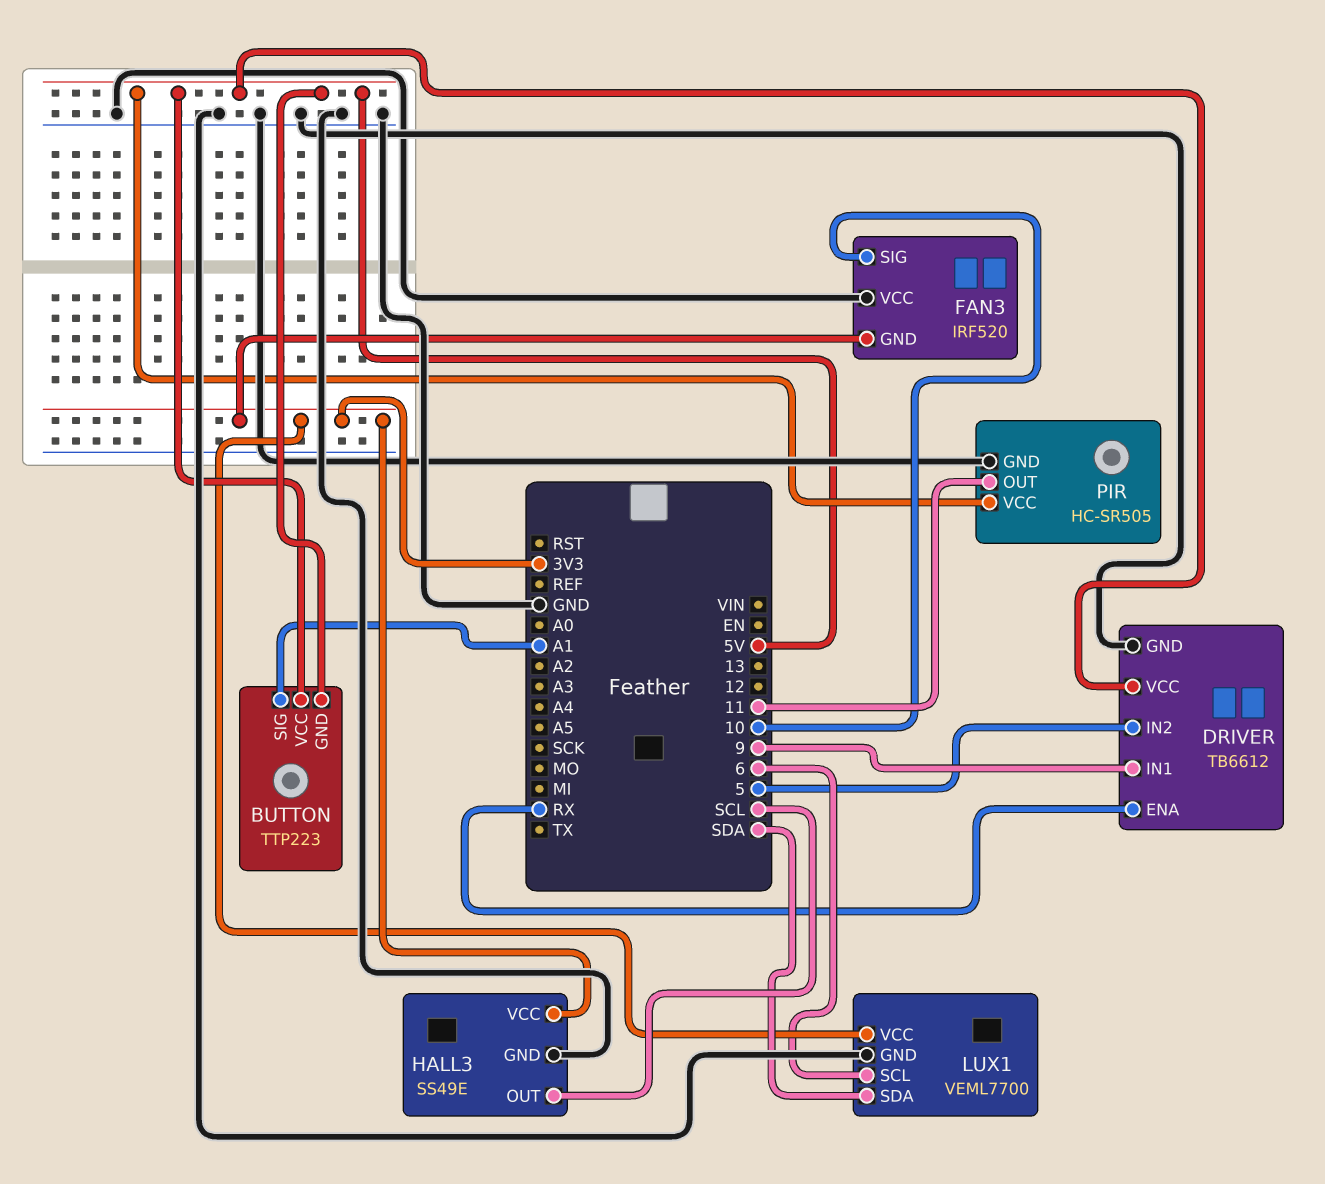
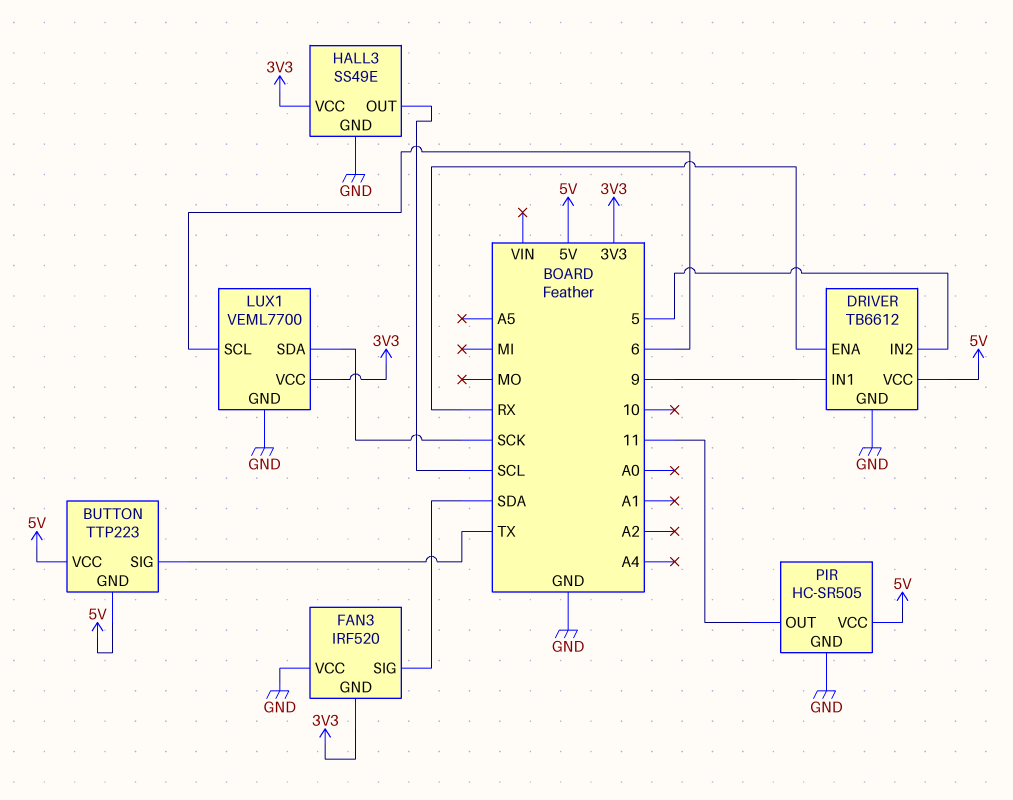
BUTTON pin SIG: A1 -> TX
FAN3 pin SIG: 10 -> SDA
LUX1 pin SDA: SDA -> SCK

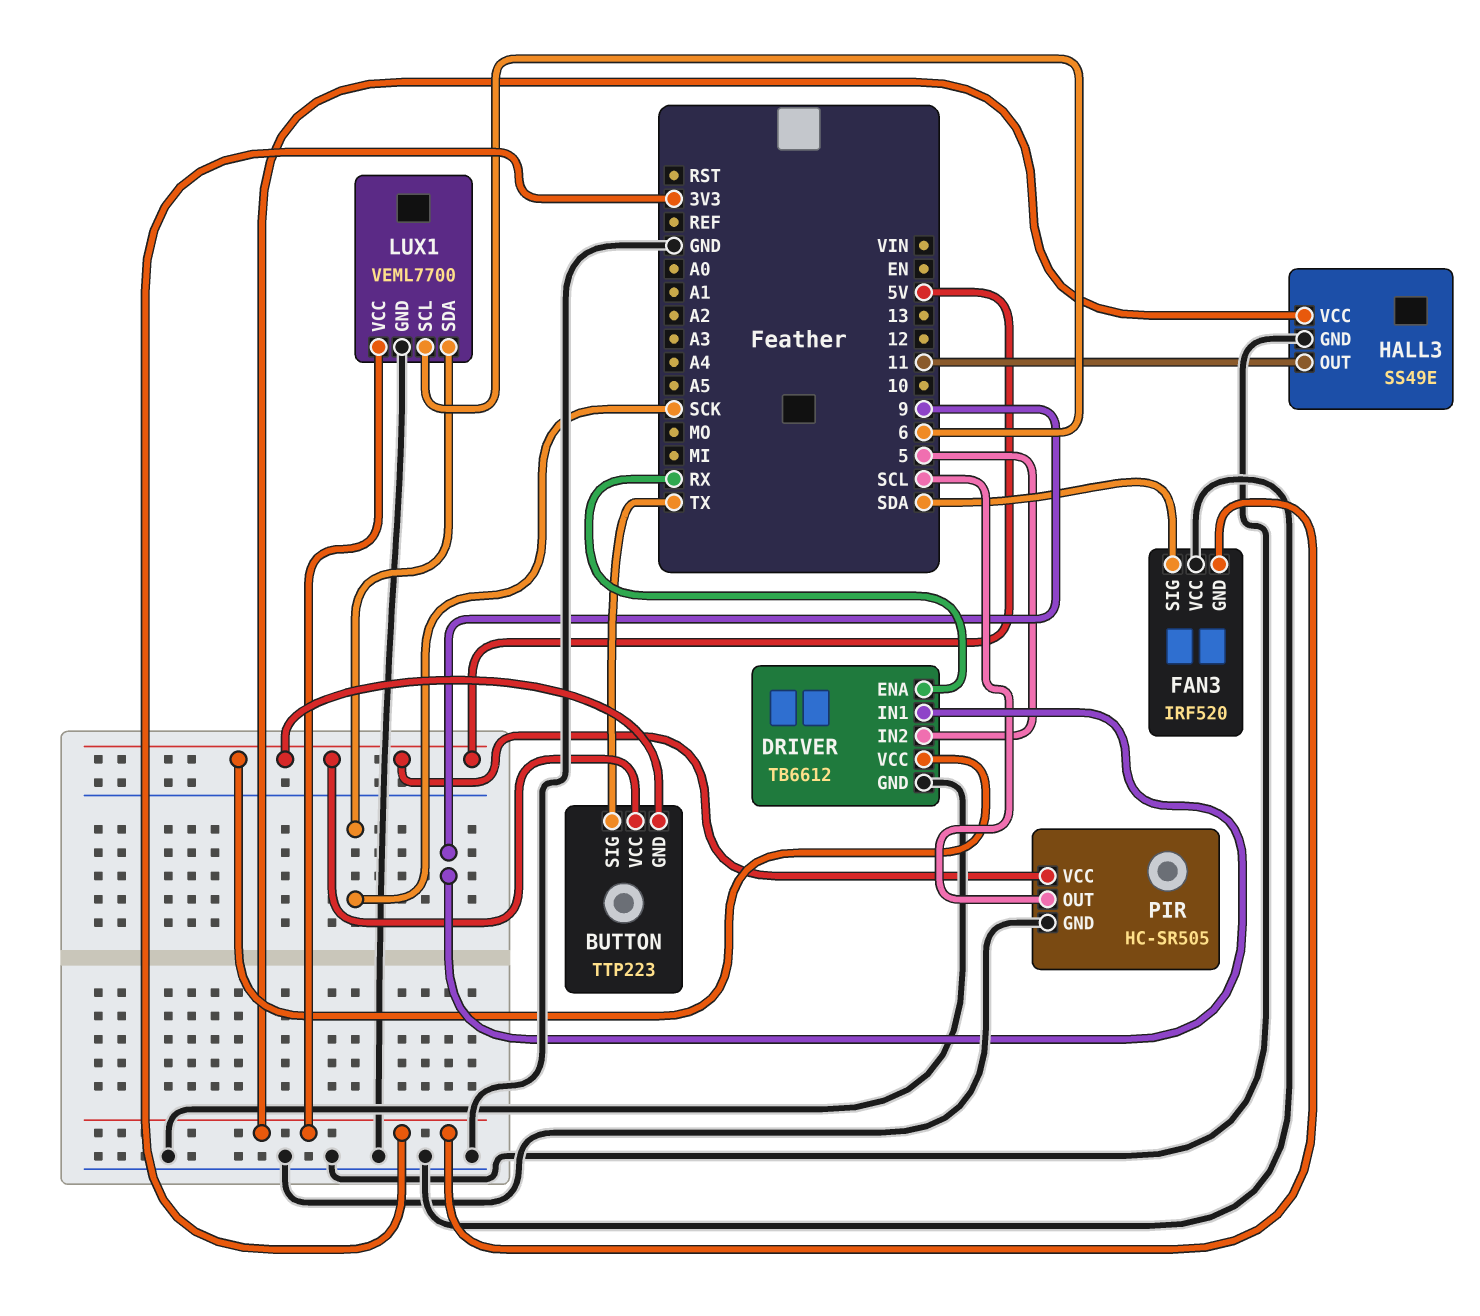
HALL3 pin OUT: SCL -> 11
PIR pin OUT: 11 -> SCL

